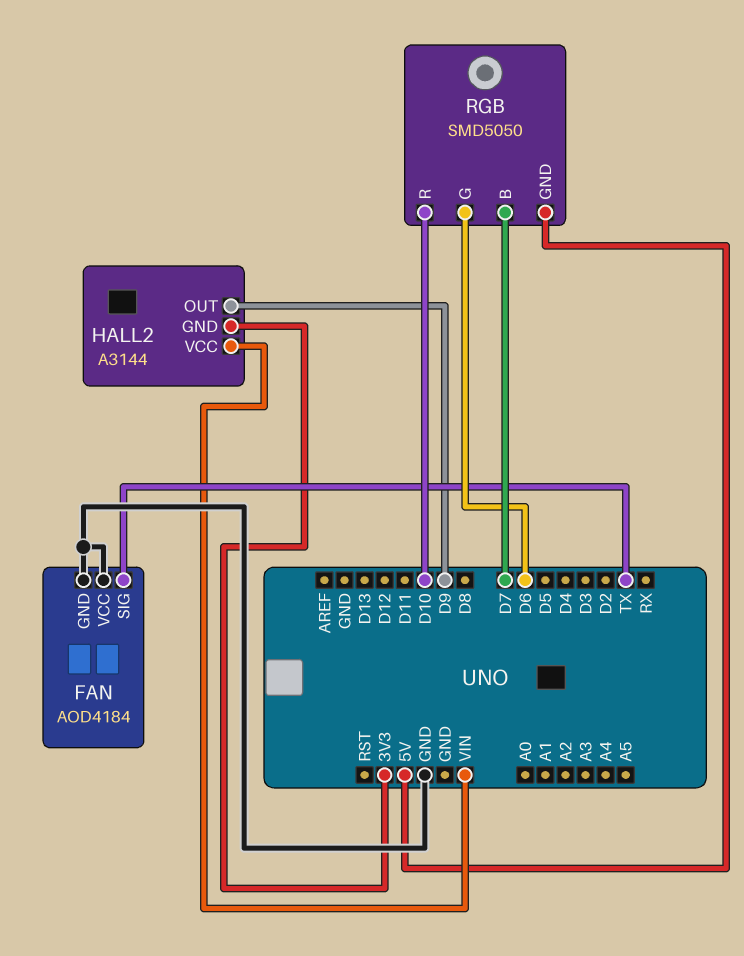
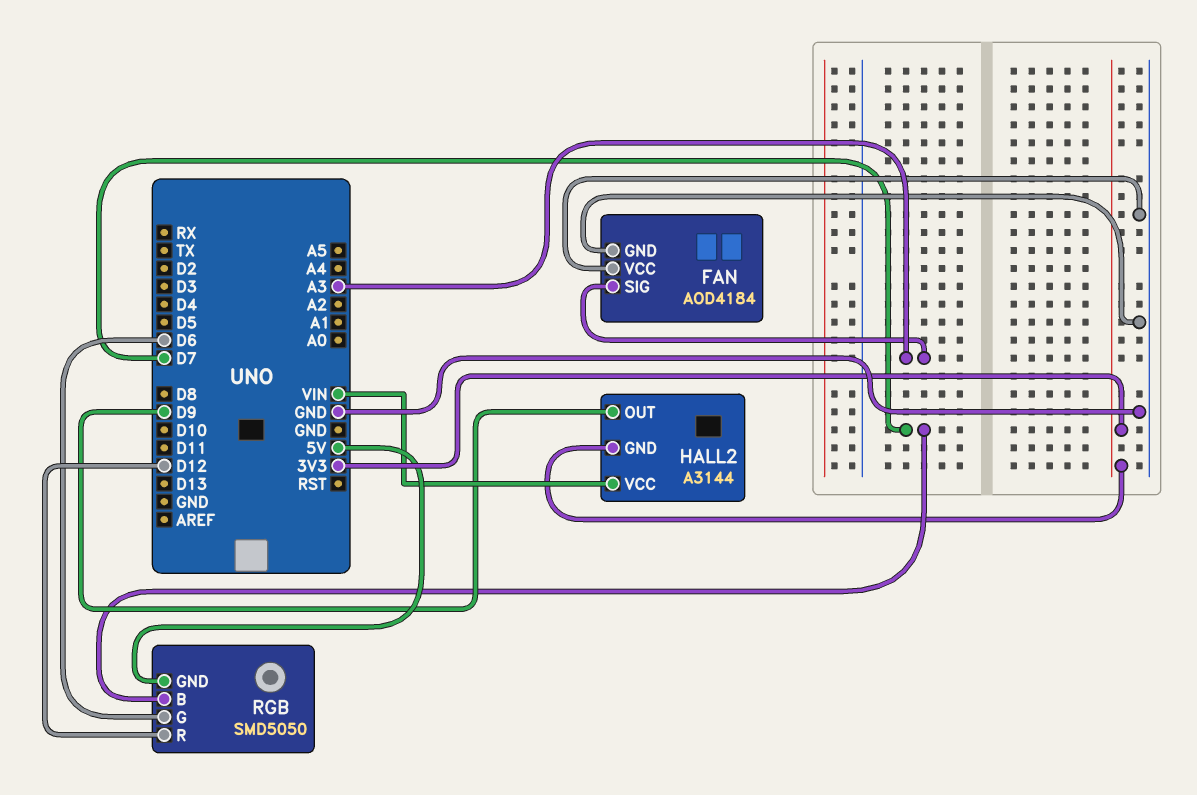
FAN pin SIG: TX -> A3
RGB pin R: D10 -> D12

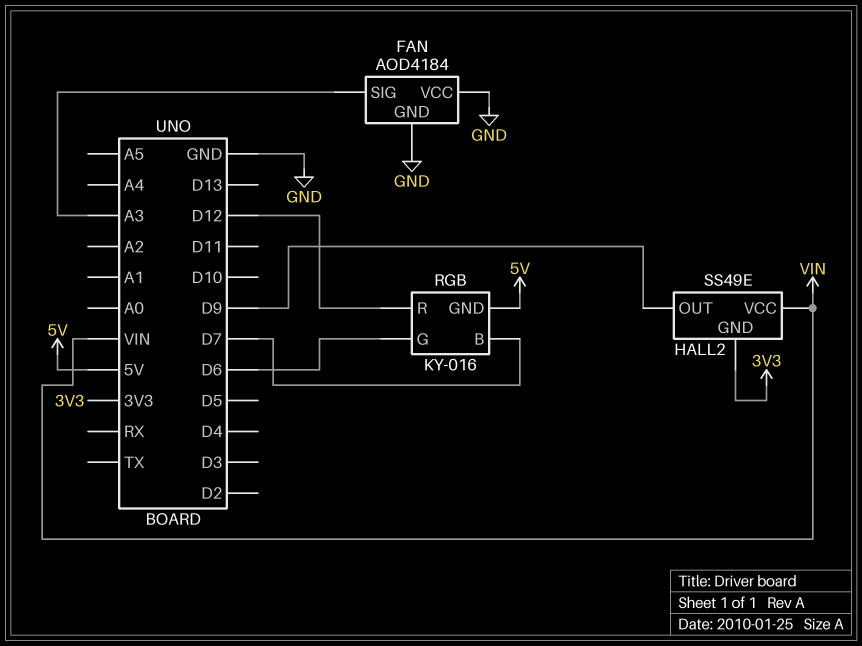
HALL2: A3144 -> SS49E
RGB: SMD5050 -> KY-016

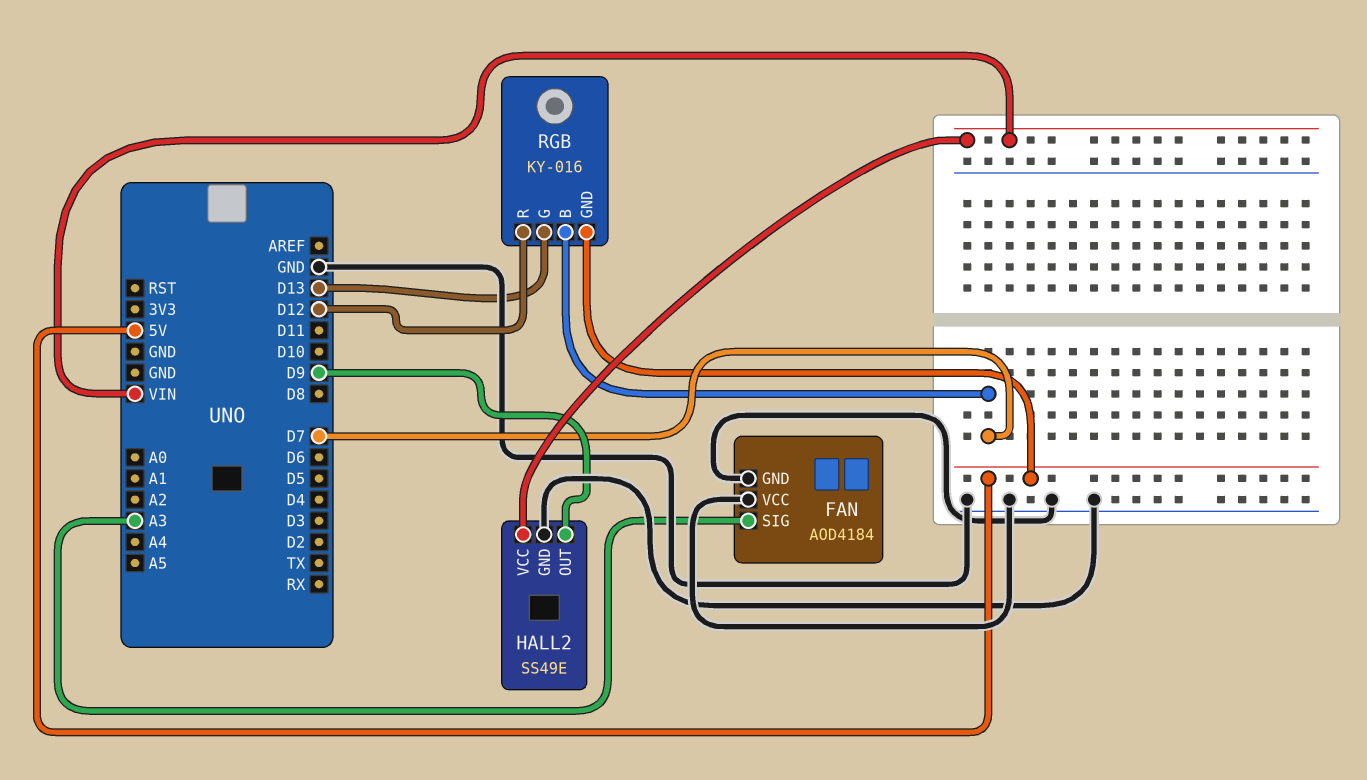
HALL2 pin GND: 3V3 -> GND
RGB pin G: D6 -> D13

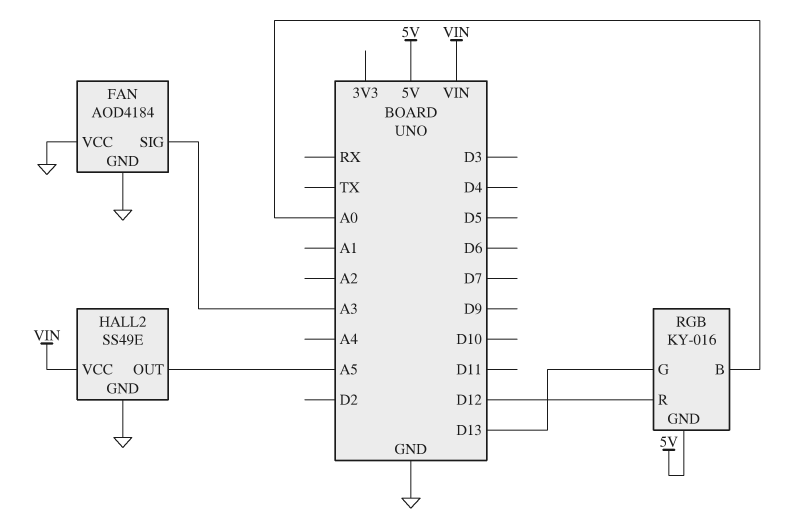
HALL2 pin OUT: D9 -> A5
RGB pin B: D7 -> A0

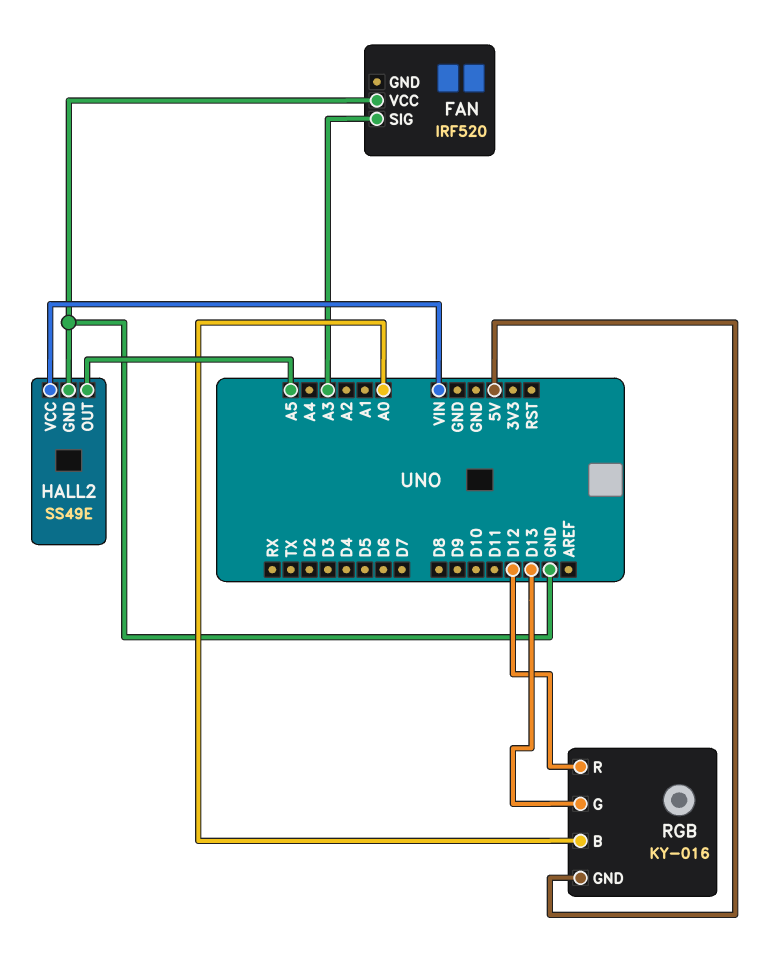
FAN: AOD4184 -> IRF520
FAN pin GND: GND -> none

